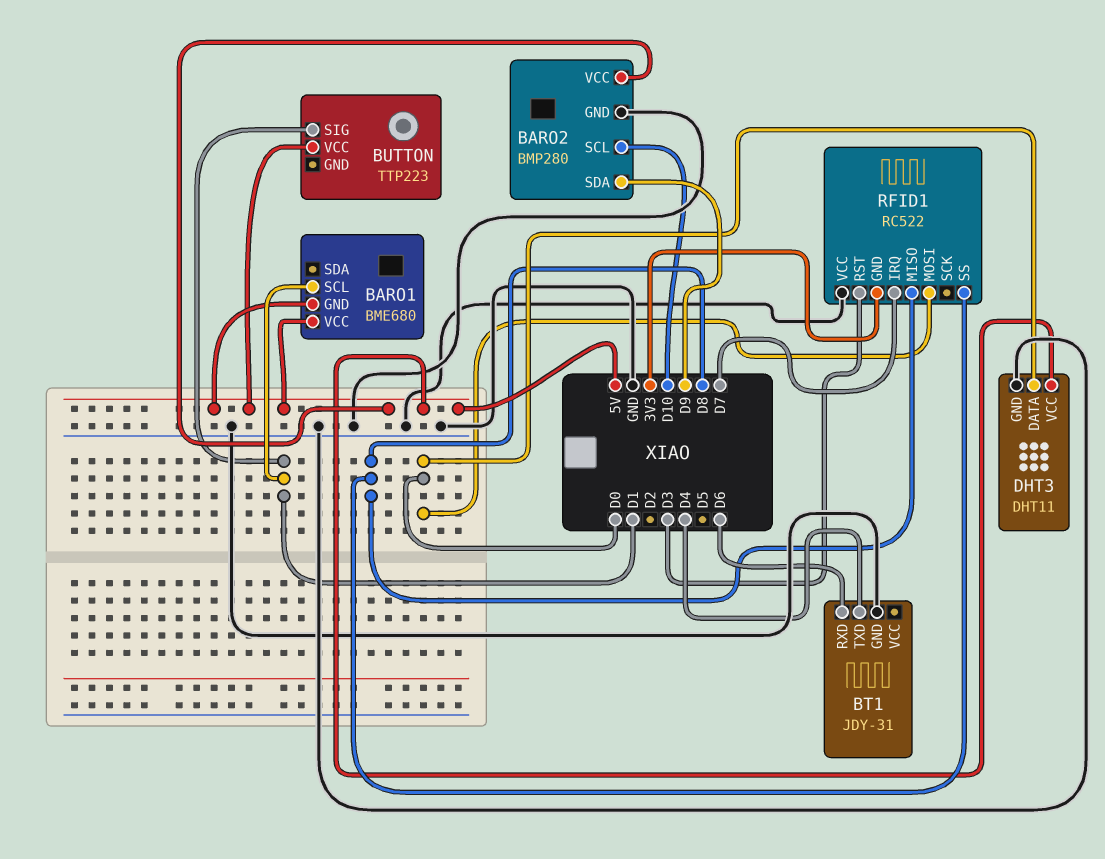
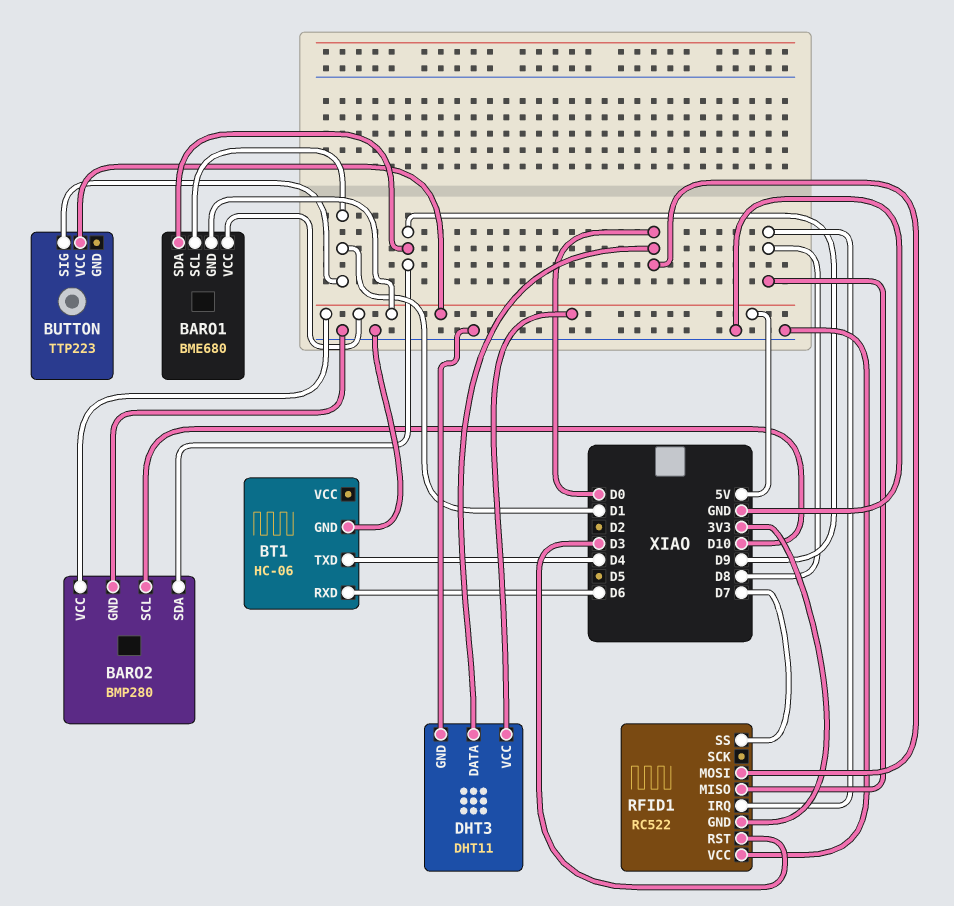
BARO1 pin SDA: none -> D9
BT1: JDY-31 -> HC-06
RFID1 pin IRQ: D7 -> D8
RFID1 pin SS: D8 -> D7

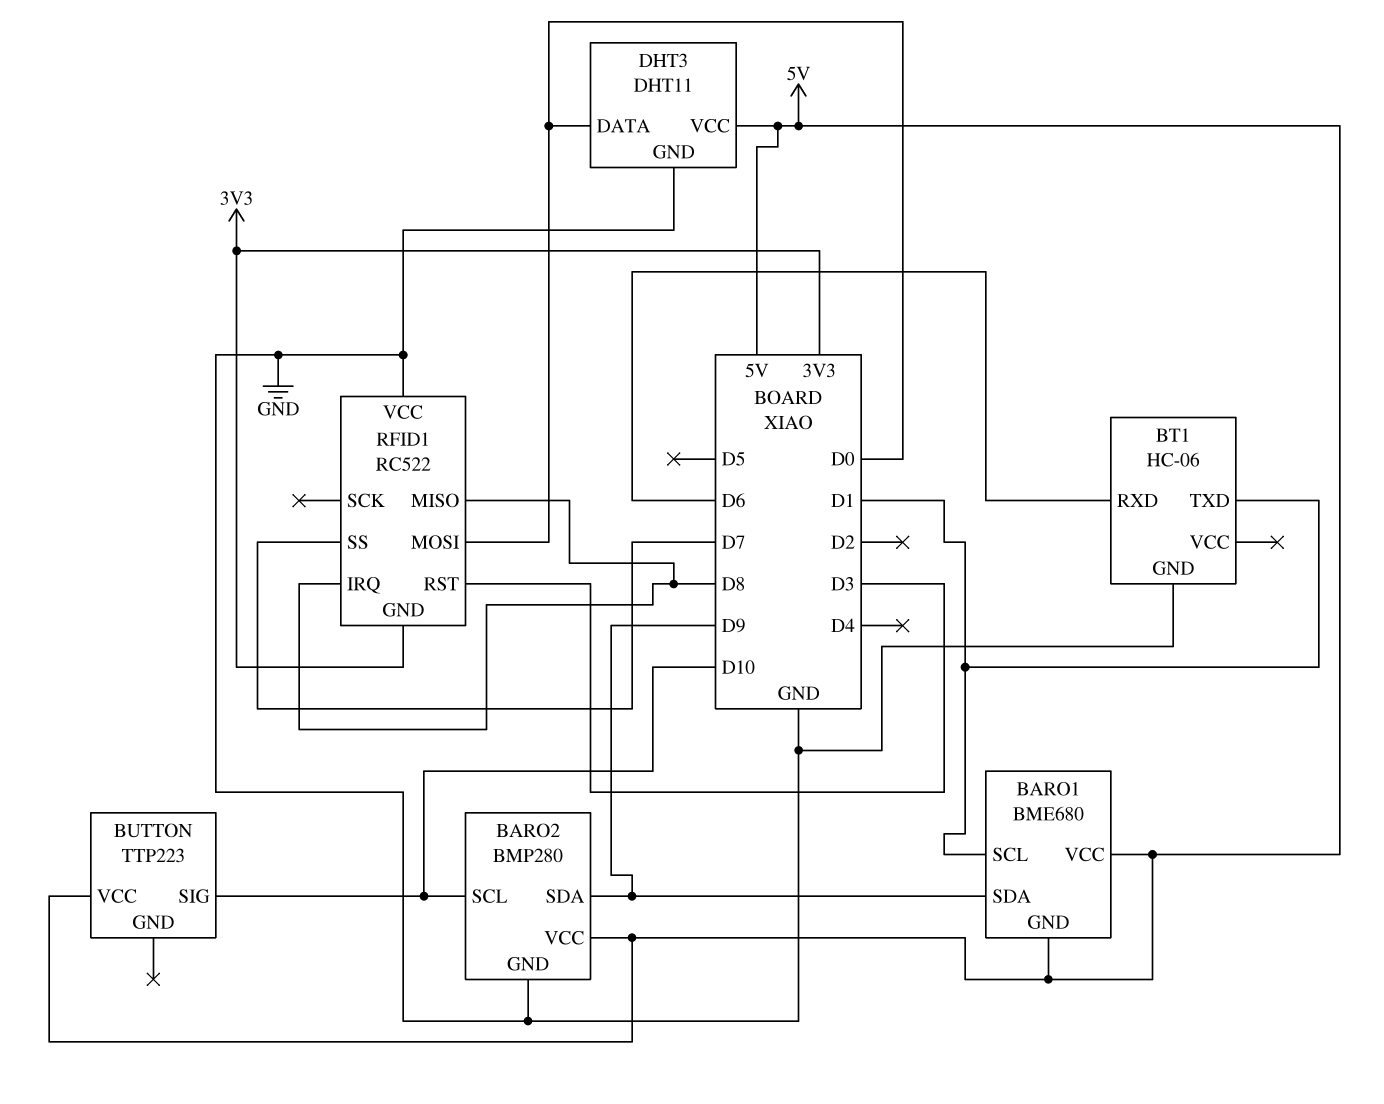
BT1 pin TXD: D4 -> D1
BUTTON pin SIG: D1 -> D10

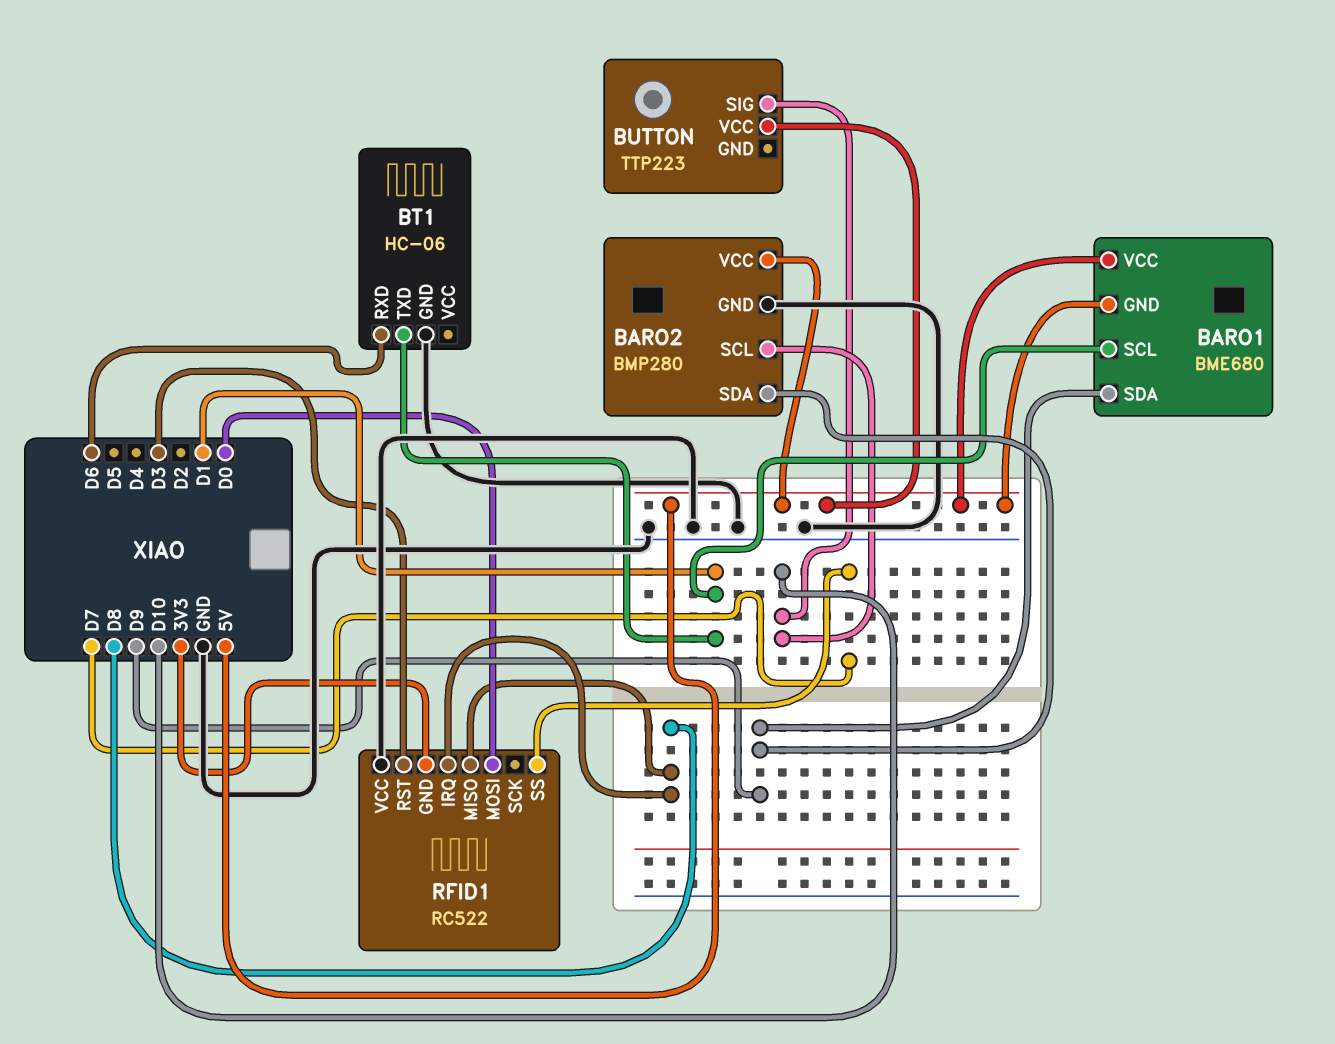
DHT3: DHT11 -> none
DHT3 pin DATA: D0 -> none
DHT3 pin GND: GND -> none
DHT3 pin VCC: 5V -> none

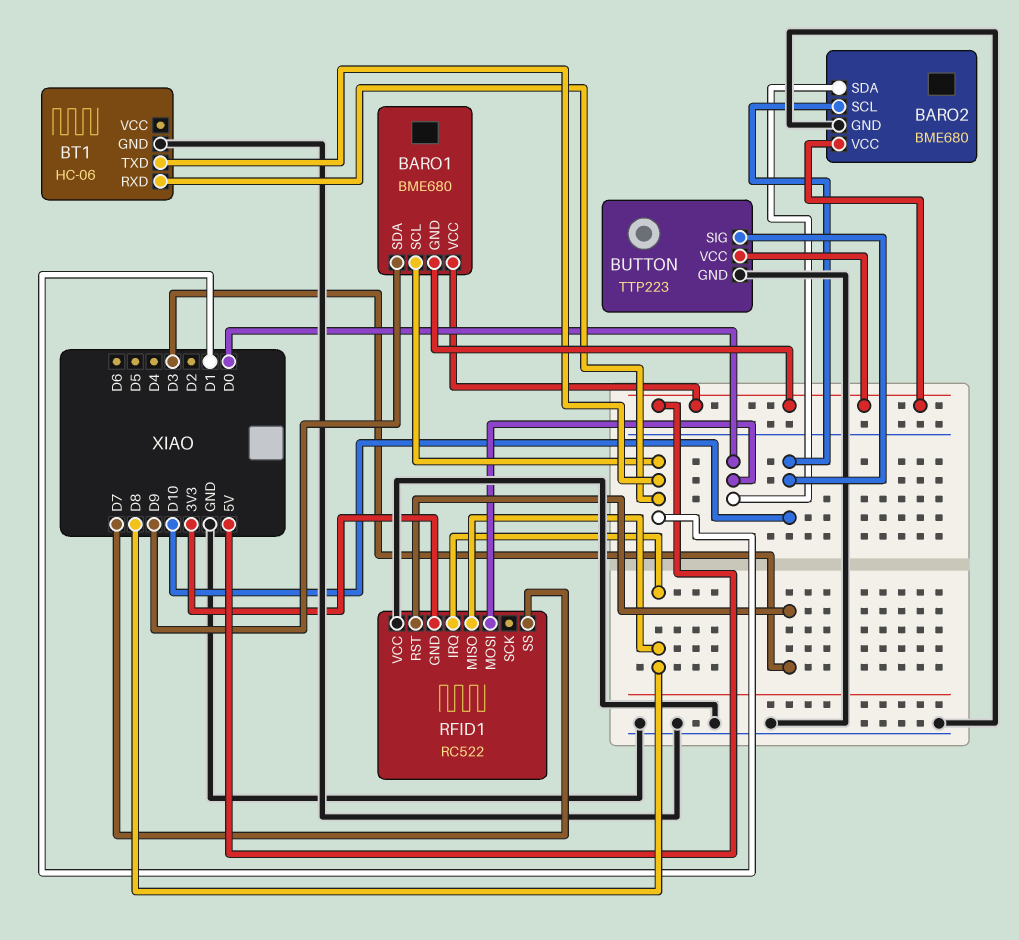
BARO2: BMP280 -> BME680
BARO2 pin SDA: D9 -> D0
BT1 pin RXD: D6 -> D1
BUTTON pin GND: none -> GND

